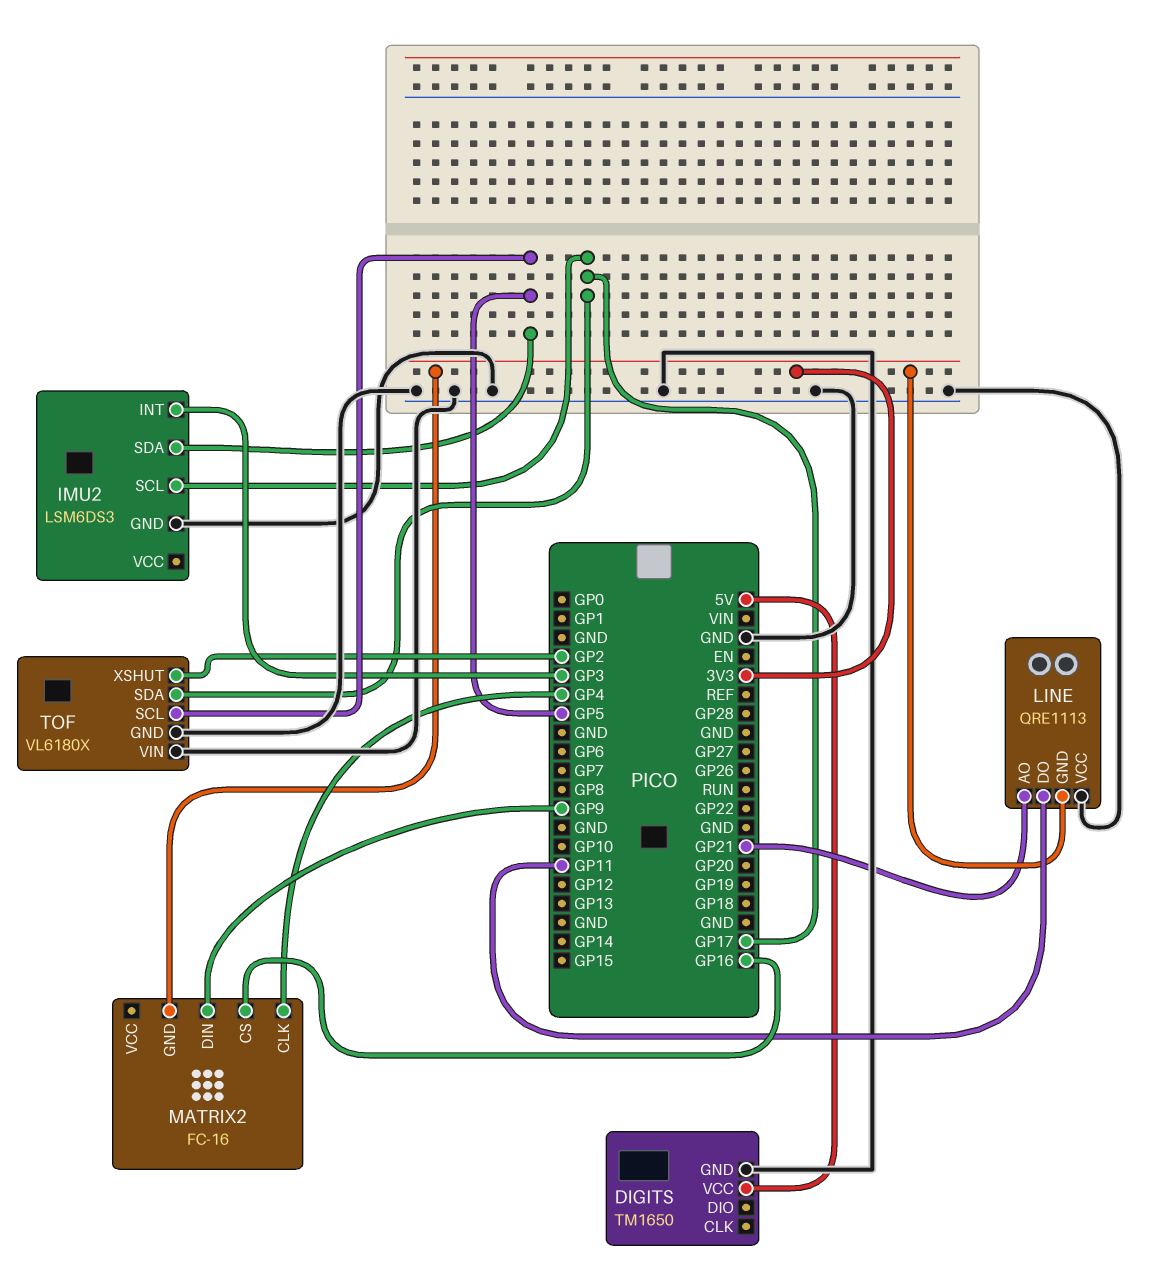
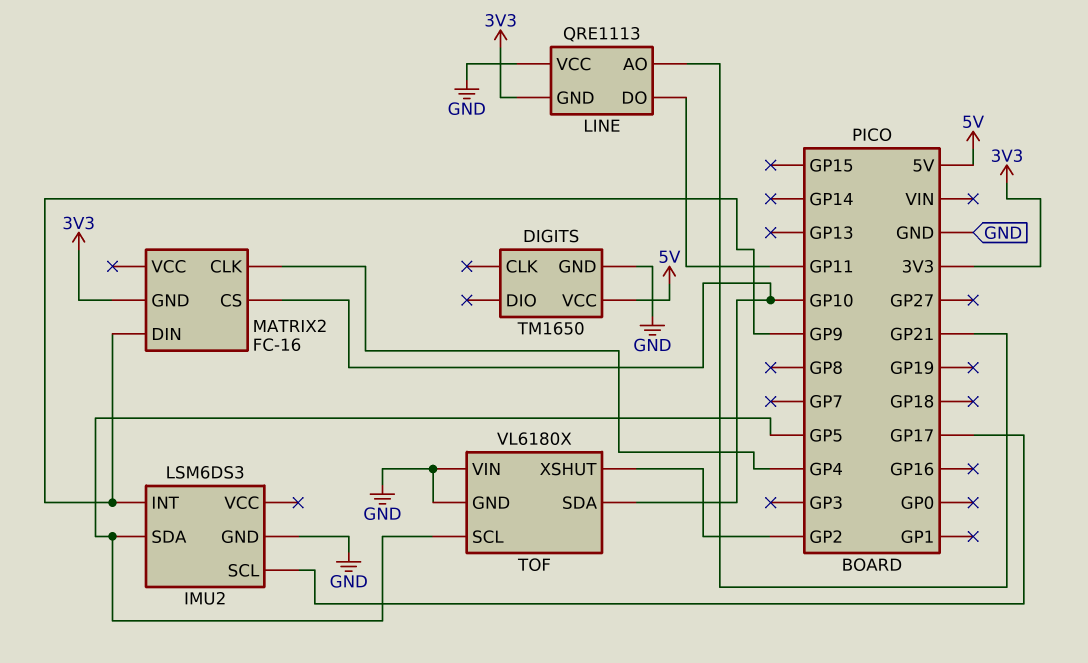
IMU2 pin INT: GP3 -> GP9
MATRIX2 pin CS: GP16 -> GP10
TOF pin SDA: GP17 -> GP10

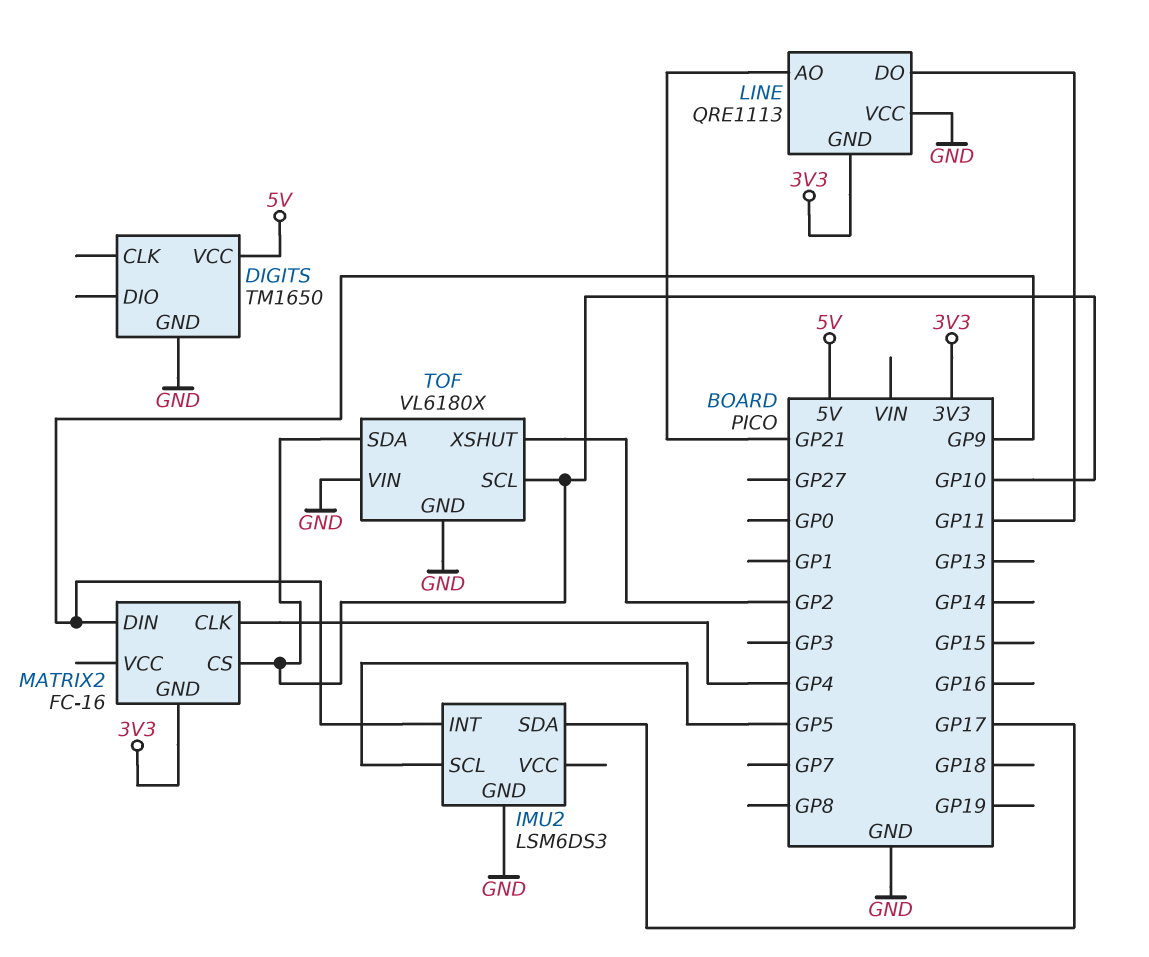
IMU2 pin SCL: GP17 -> GP5
IMU2 pin SDA: GP5 -> GP17
TOF pin SCL: GP5 -> GP10

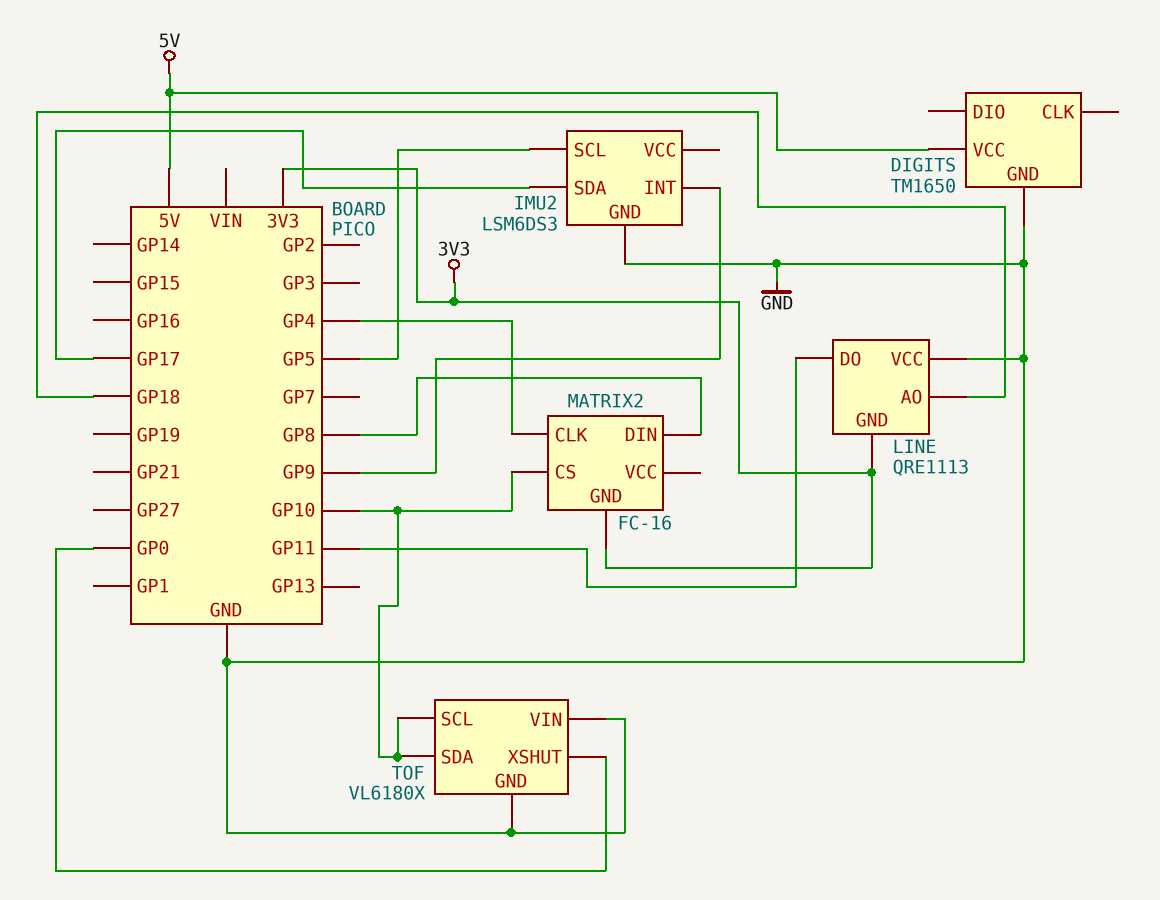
LINE pin AO: GP21 -> GP18
MATRIX2 pin DIN: GP9 -> GP8
TOF pin XSHUT: GP2 -> GP0

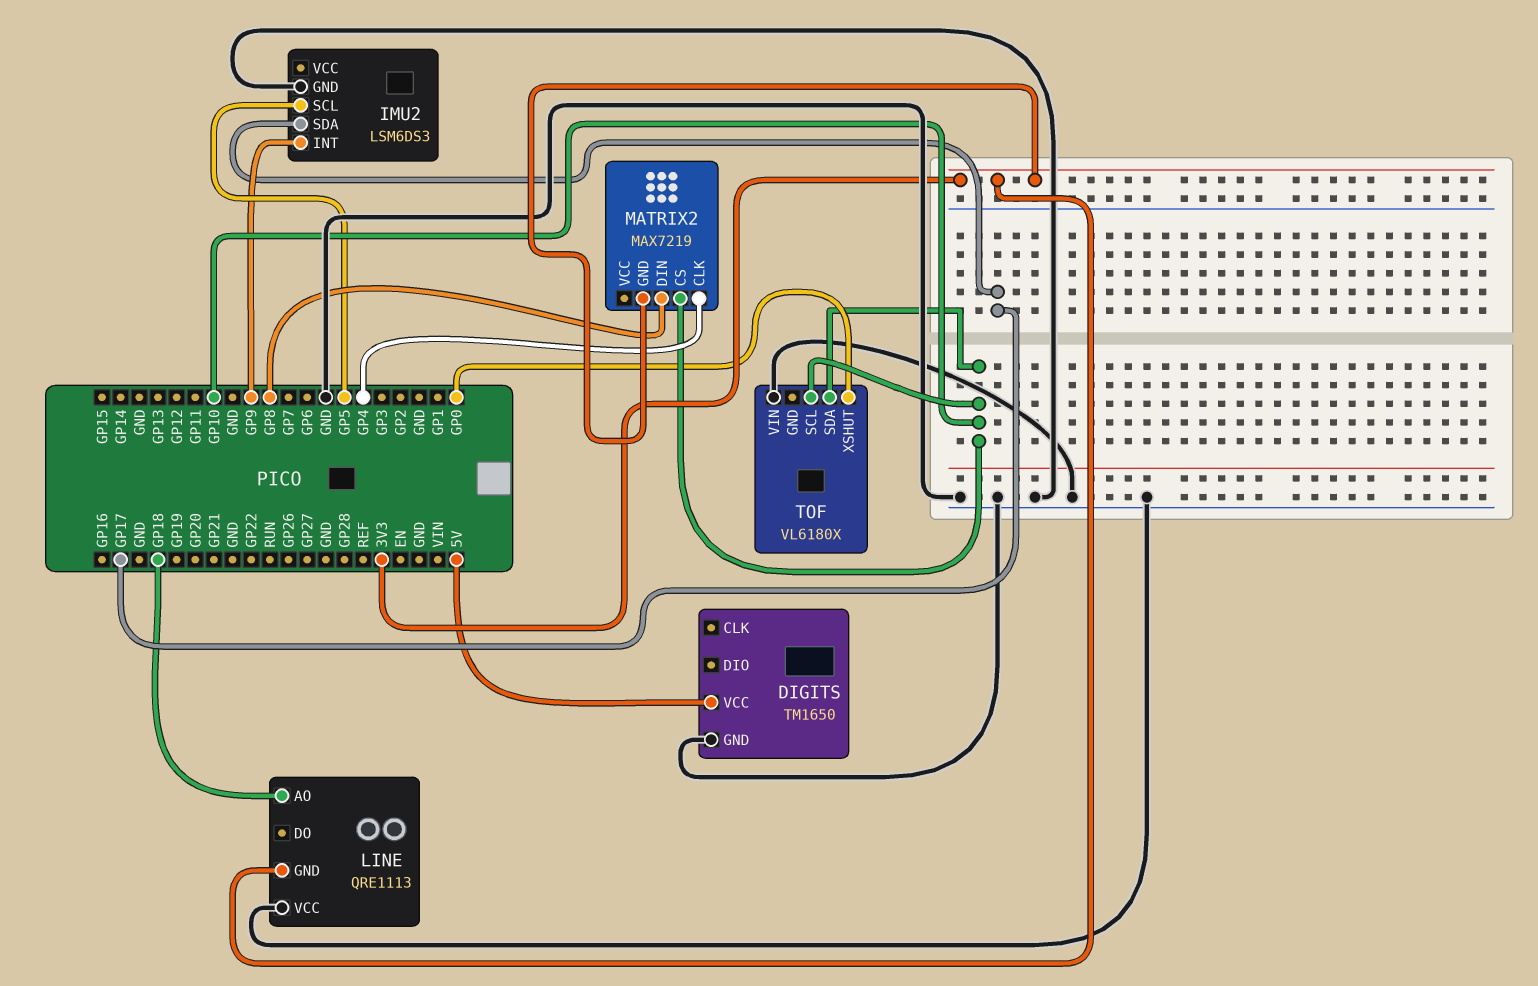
LINE pin DO: GP11 -> none
MATRIX2: FC-16 -> MAX7219
TOF pin GND: GND -> none

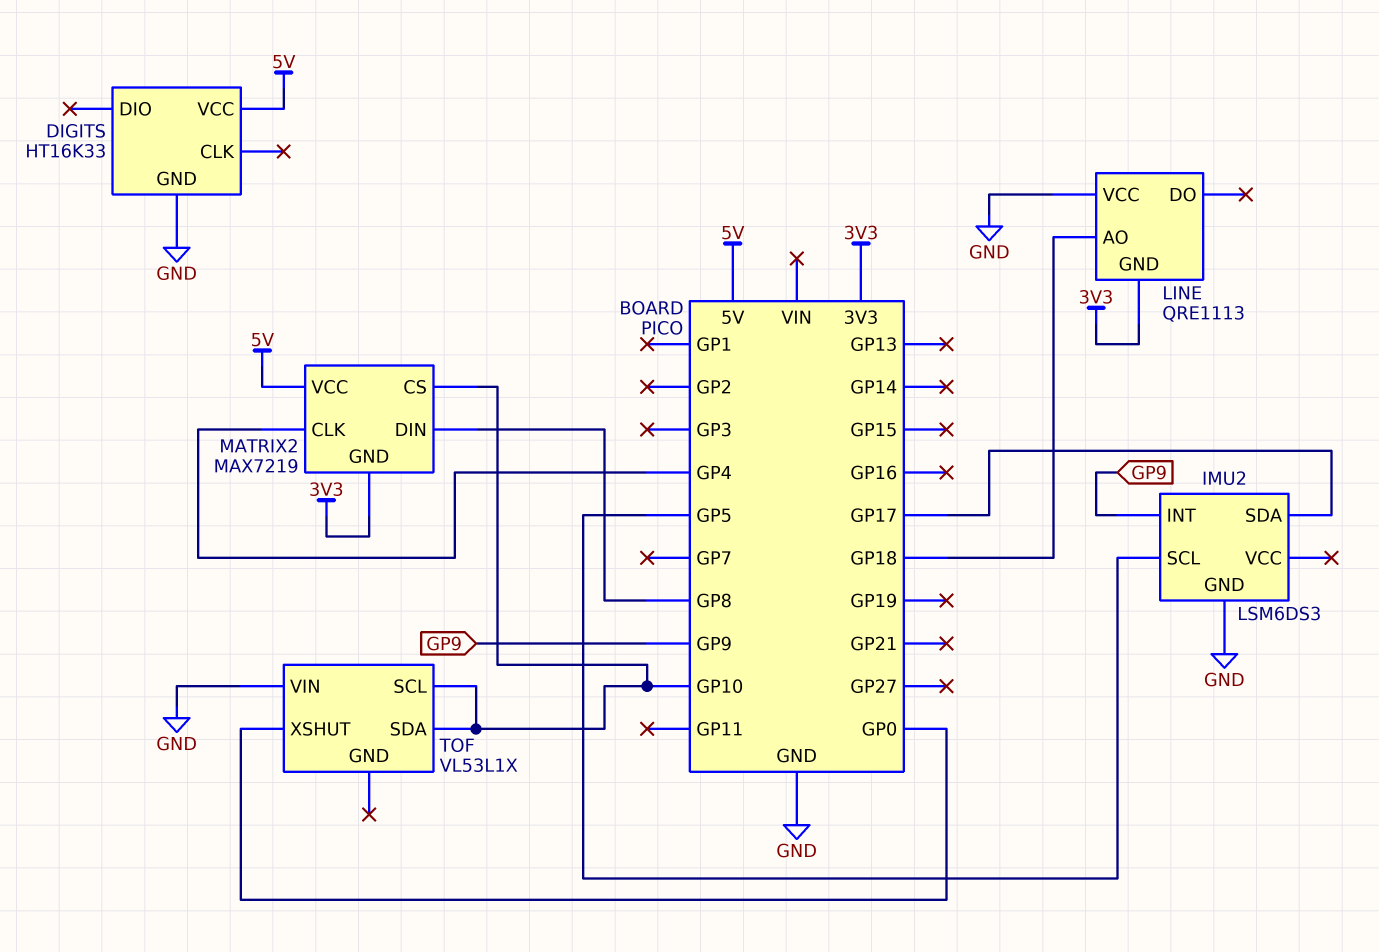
DIGITS: TM1650 -> HT16K33
MATRIX2 pin VCC: none -> 5V
TOF: VL6180X -> VL53L1X

